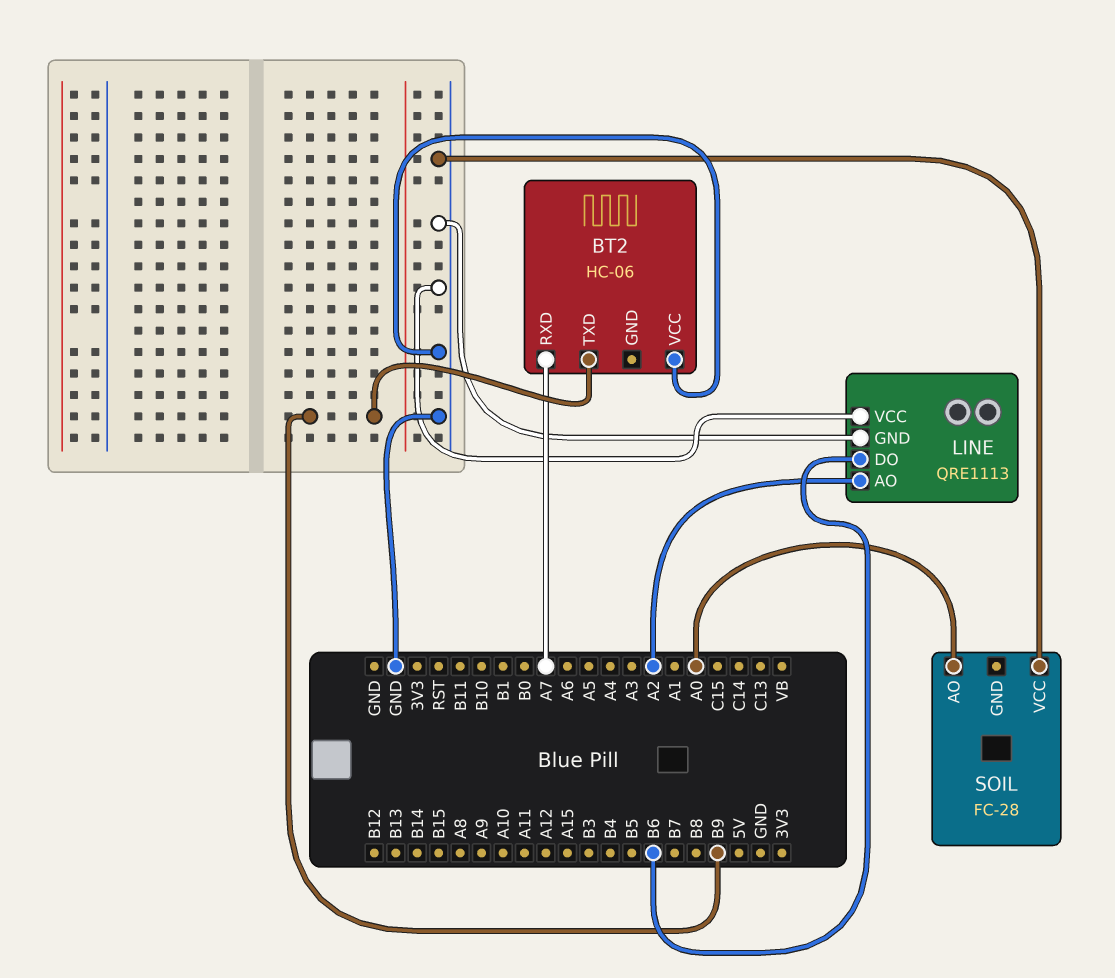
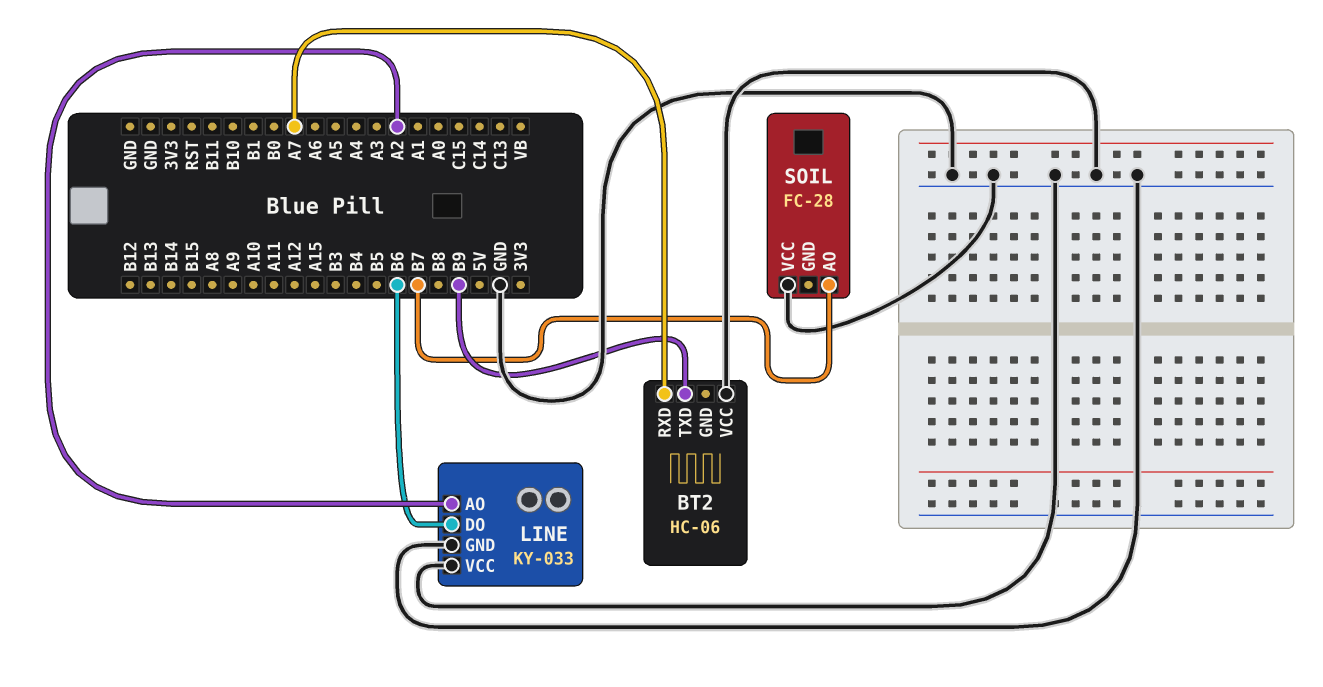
LINE: QRE1113 -> KY-033
SOIL pin AO: A0 -> B7

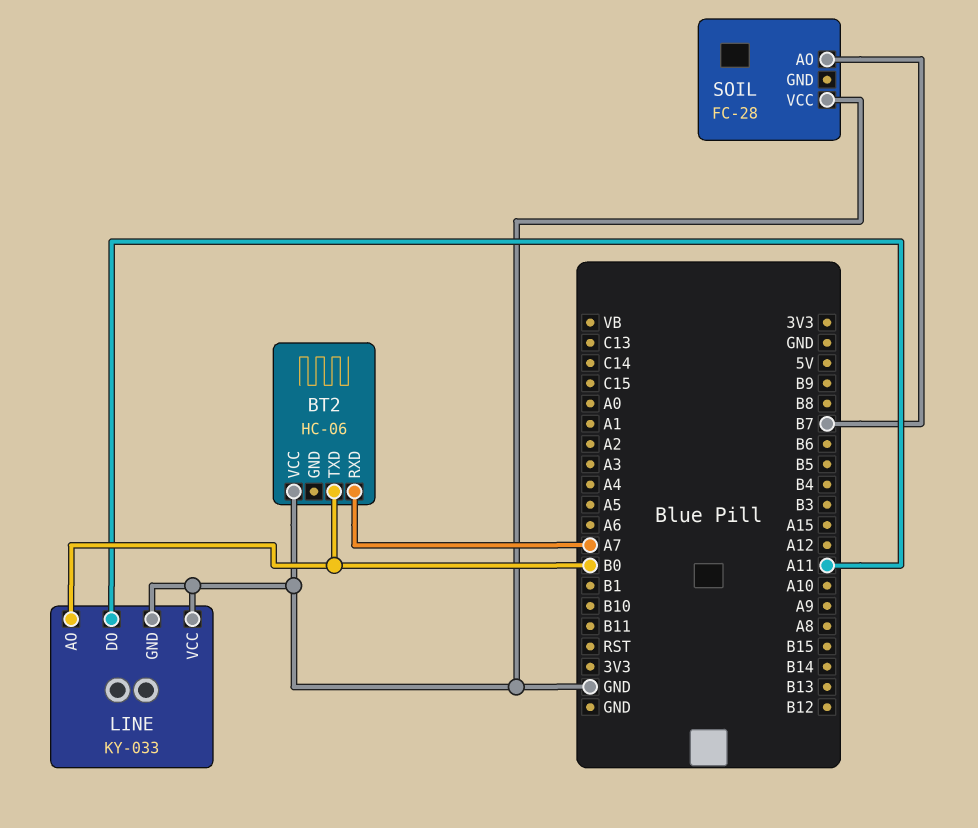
BT2 pin TXD: B9 -> B0
LINE pin AO: A2 -> B0
LINE pin DO: B6 -> A11

